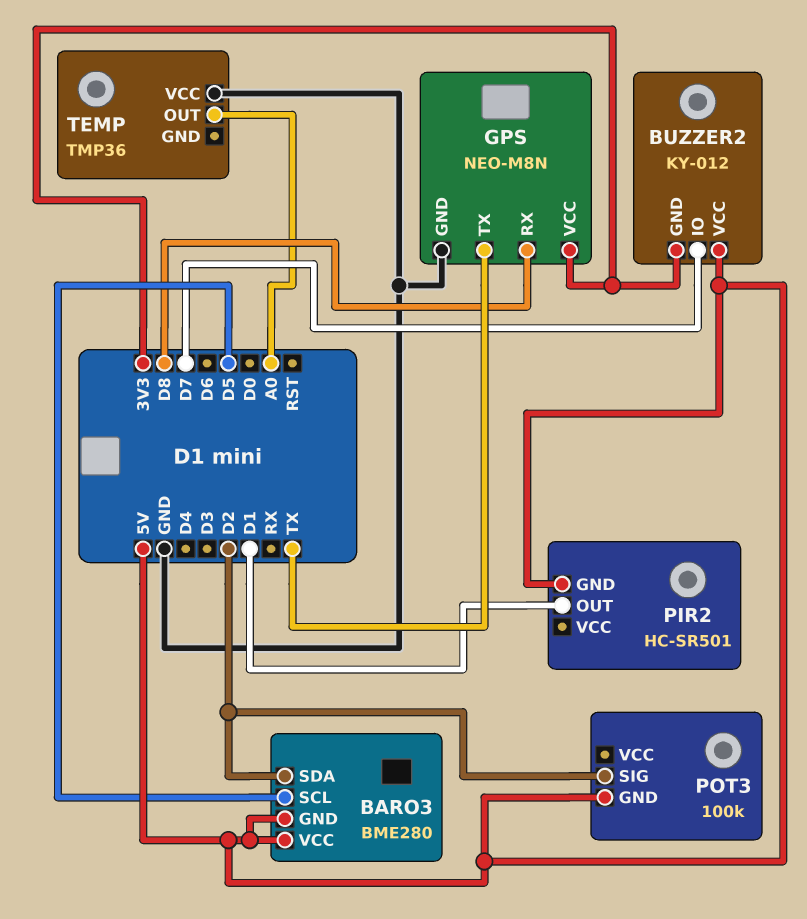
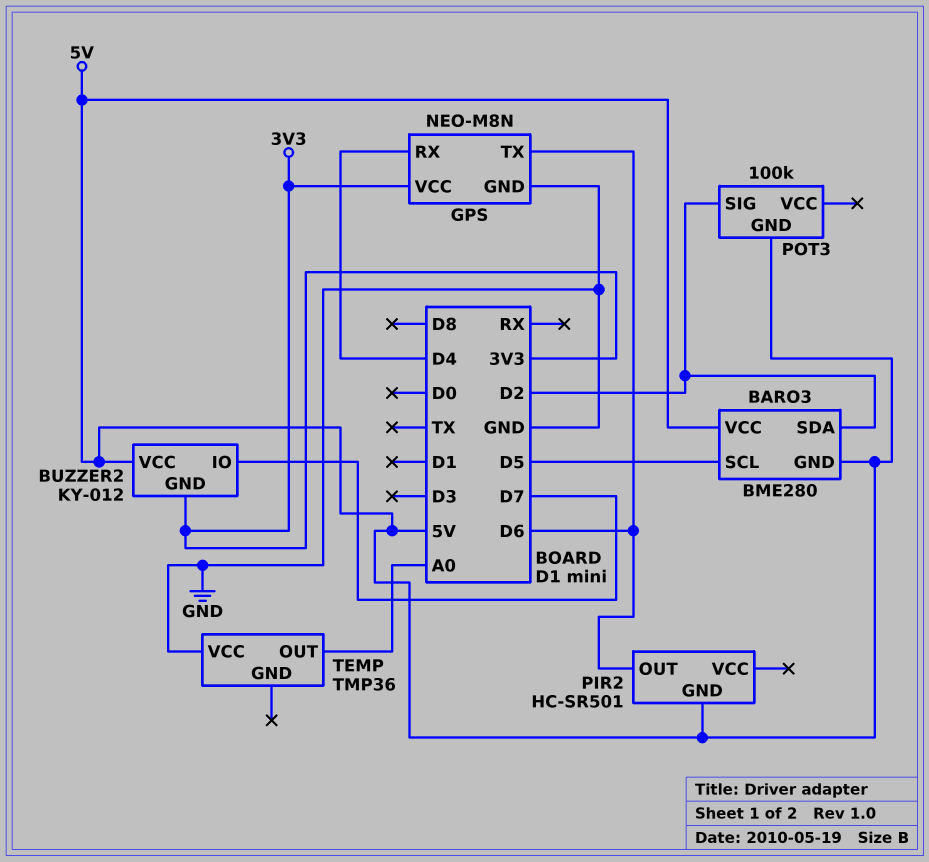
GPS pin RX: D8 -> D4
GPS pin TX: TX -> D6
PIR2 pin OUT: D1 -> D6

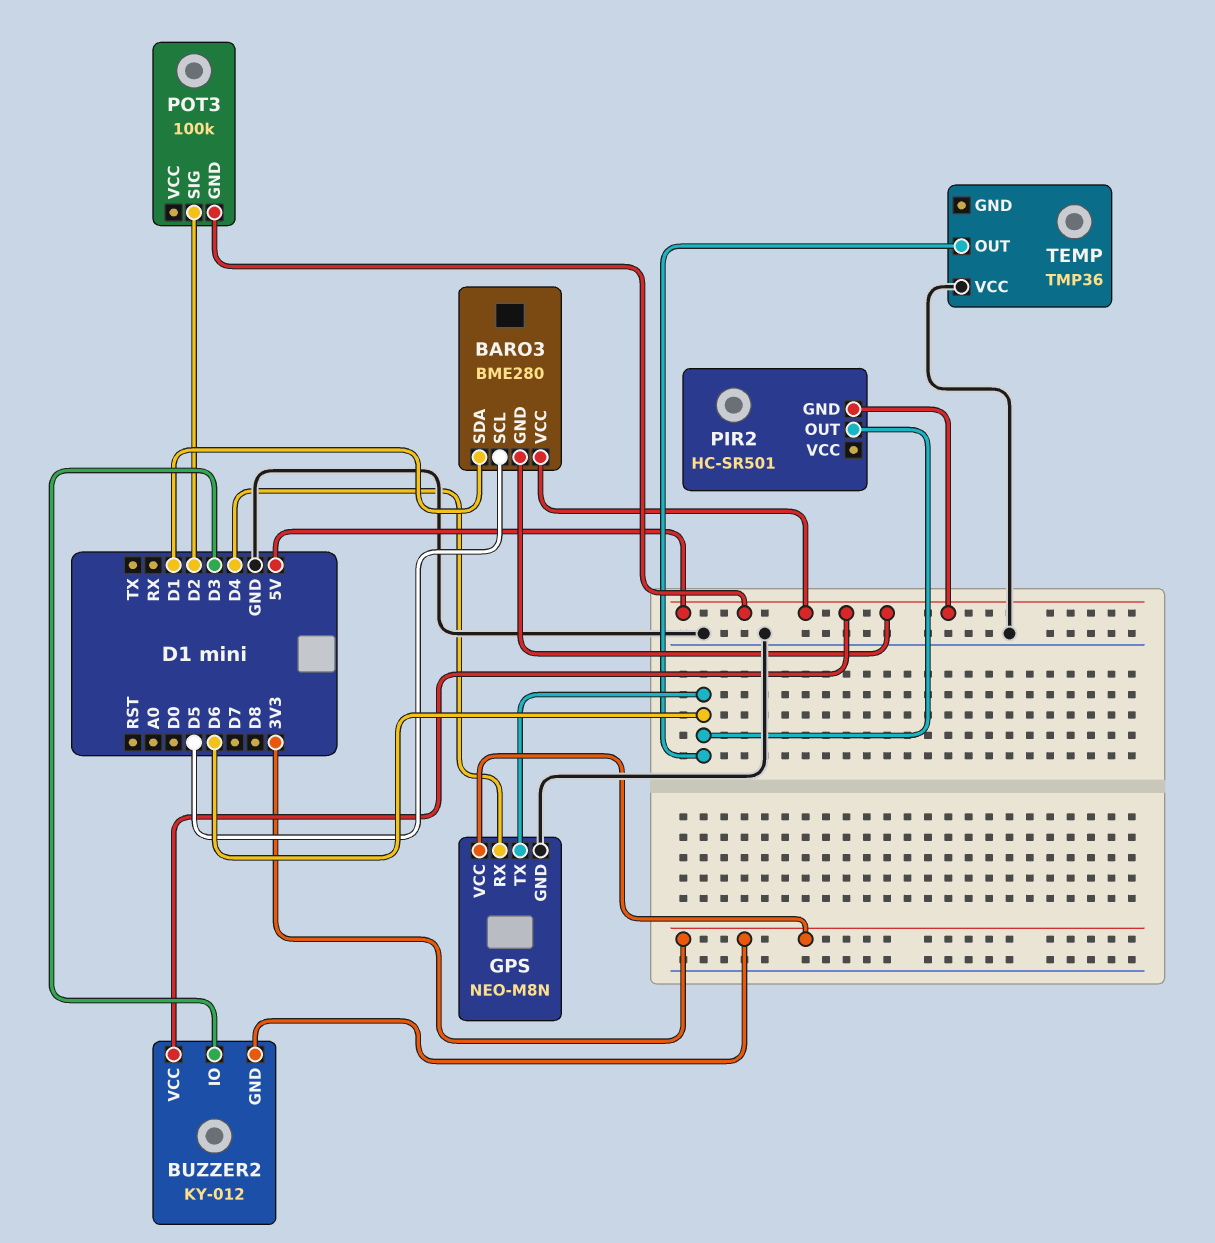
BARO3 pin SDA: D2 -> D1
BUZZER2 pin IO: D7 -> D3
TEMP pin OUT: A0 -> D6

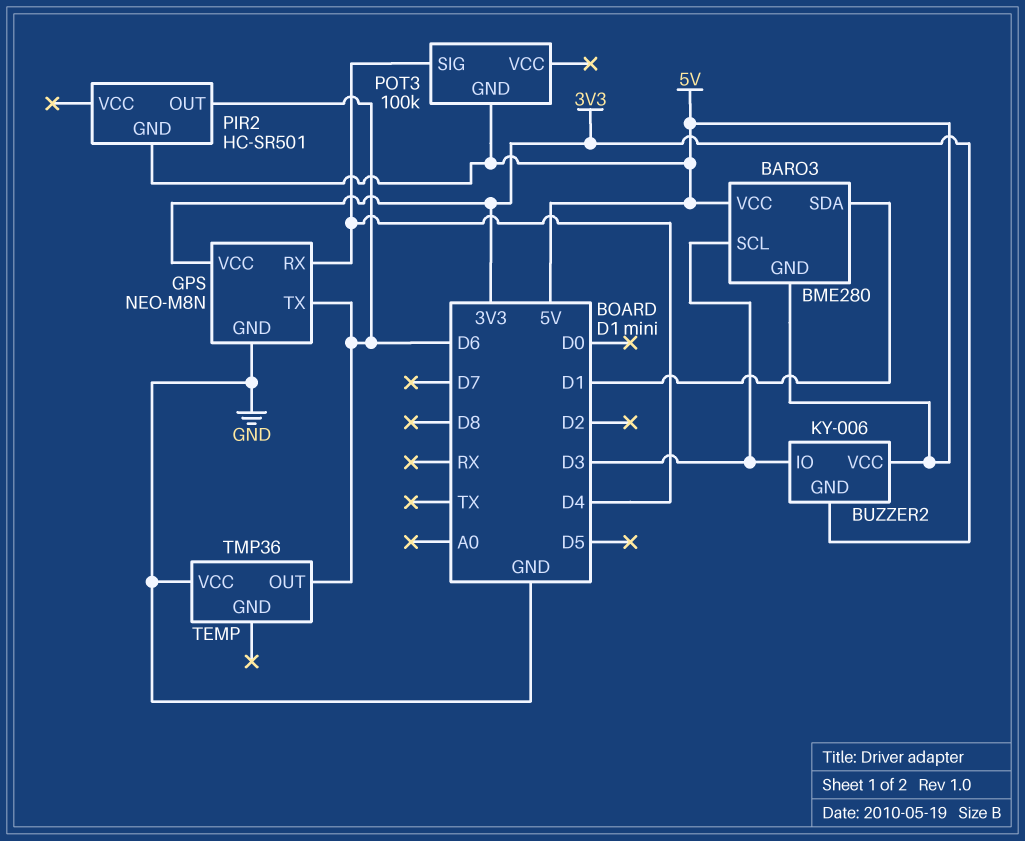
BARO3 pin SCL: D5 -> D3
BUZZER2: KY-012 -> KY-006
POT3 pin SIG: D2 -> D4

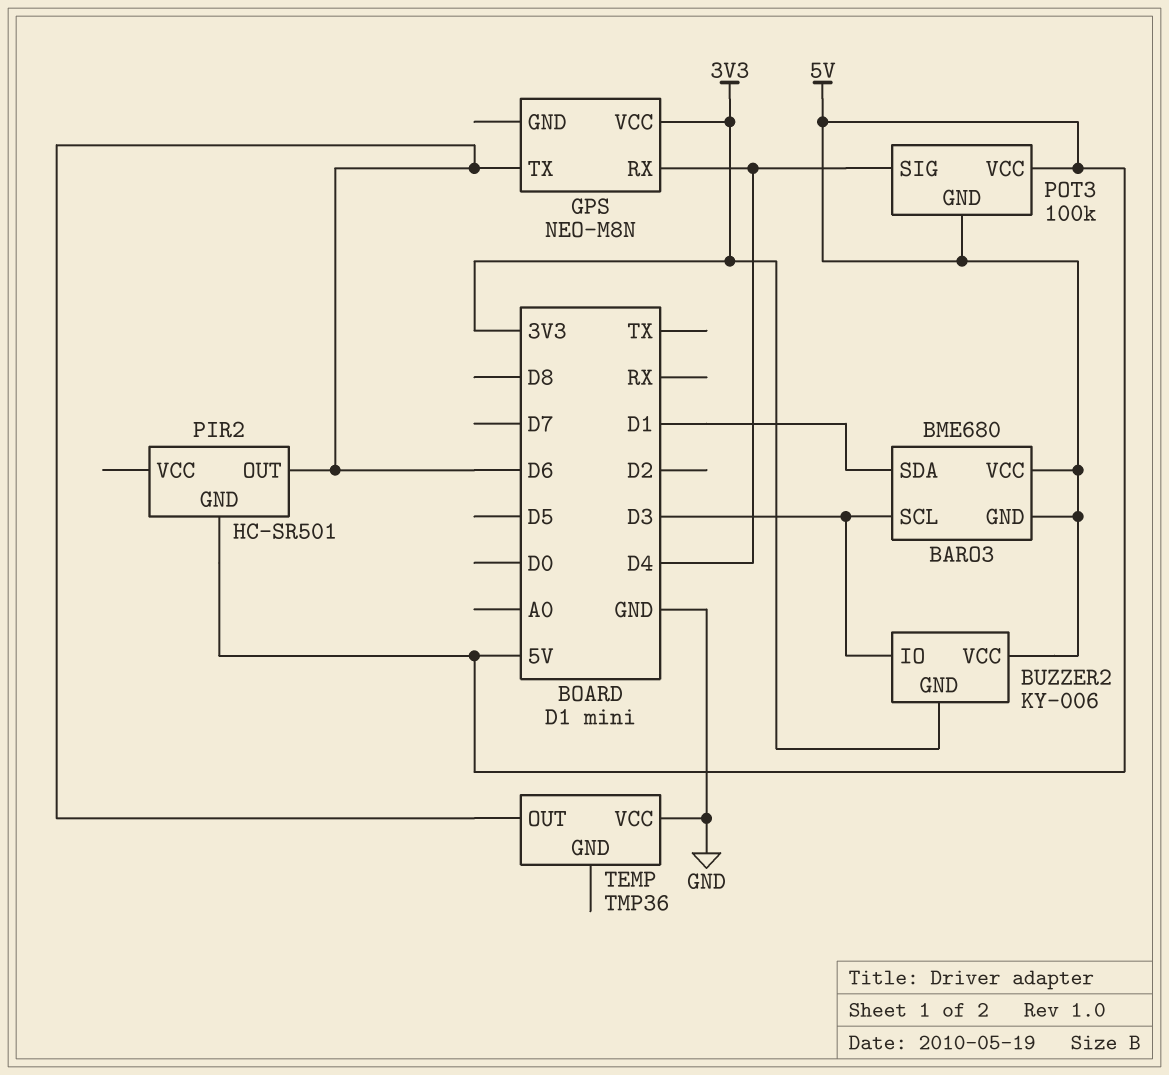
BARO3: BME280 -> BME680
GPS pin GND: GND -> none
POT3 pin VCC: none -> 5V

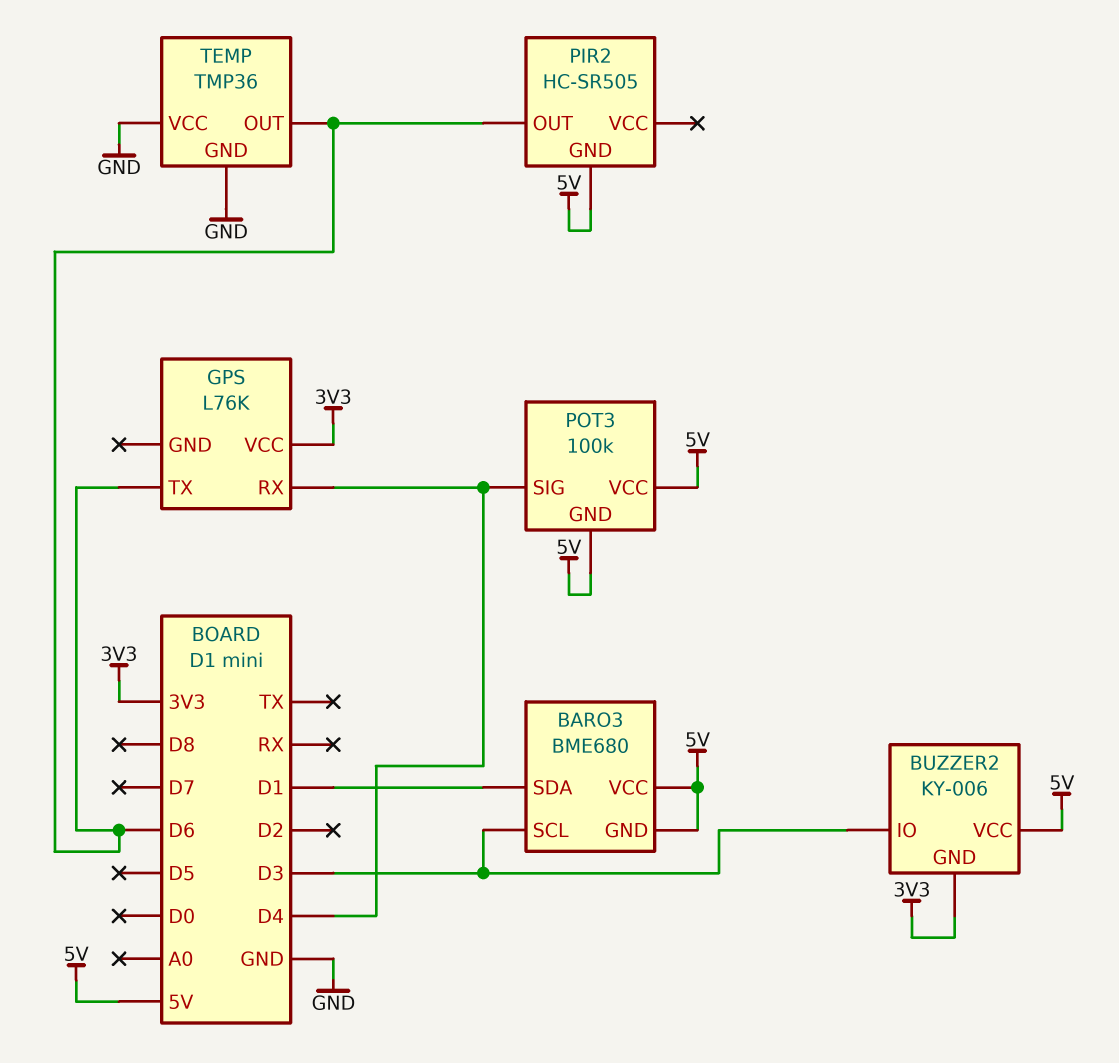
GPS: NEO-M8N -> L76K
PIR2: HC-SR501 -> HC-SR505
TEMP pin GND: none -> GND

